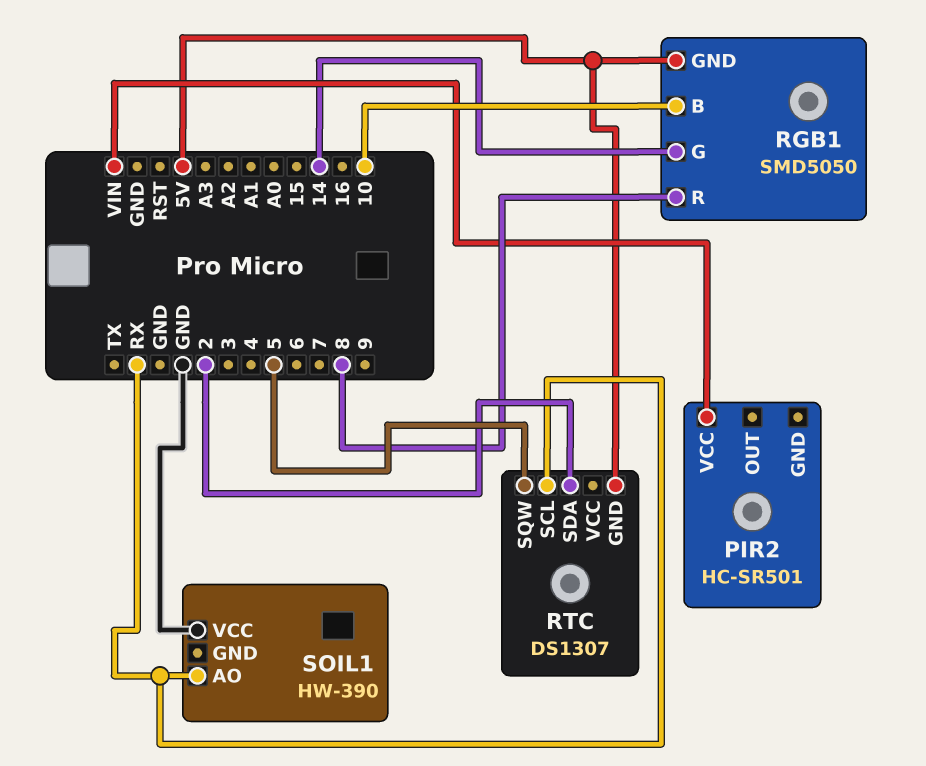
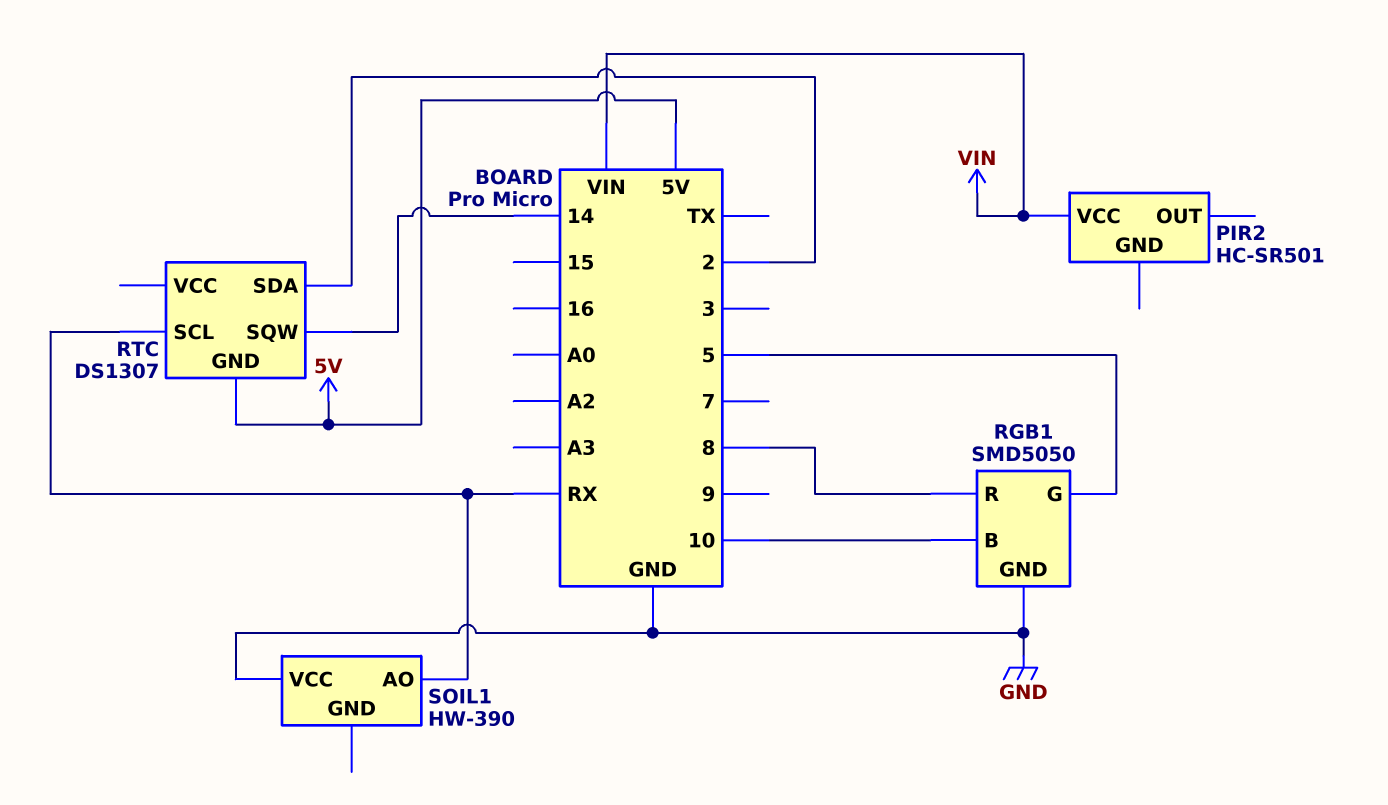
RGB1 pin G: 14 -> 5
RGB1 pin GND: 5V -> GND
RTC pin SQW: 5 -> 14

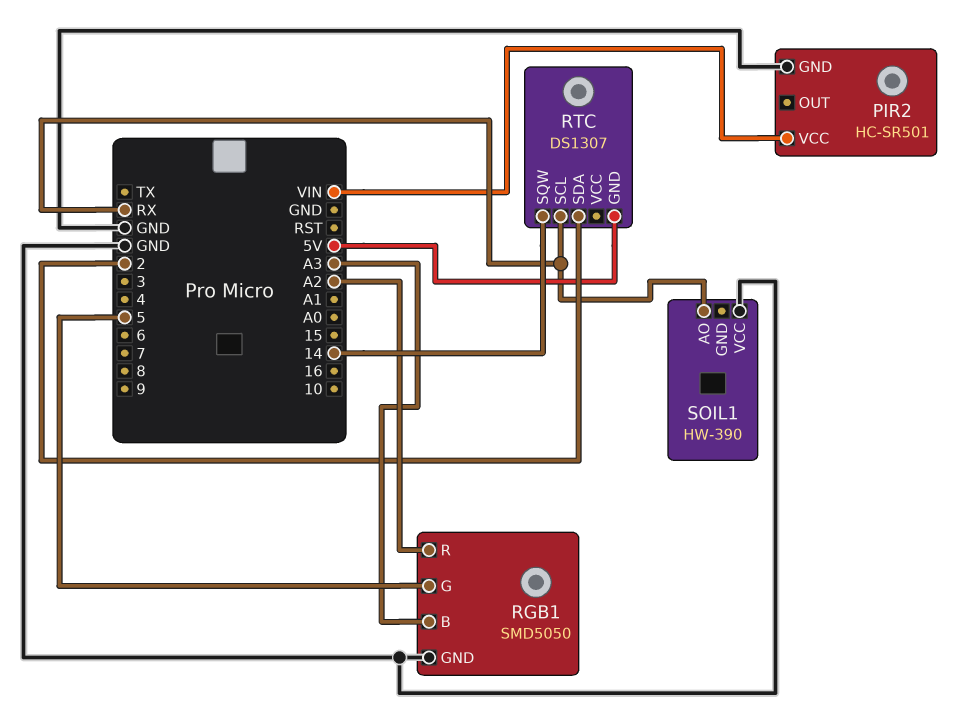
PIR2 pin GND: none -> GND
RGB1 pin B: 10 -> A3
RGB1 pin R: 8 -> A2

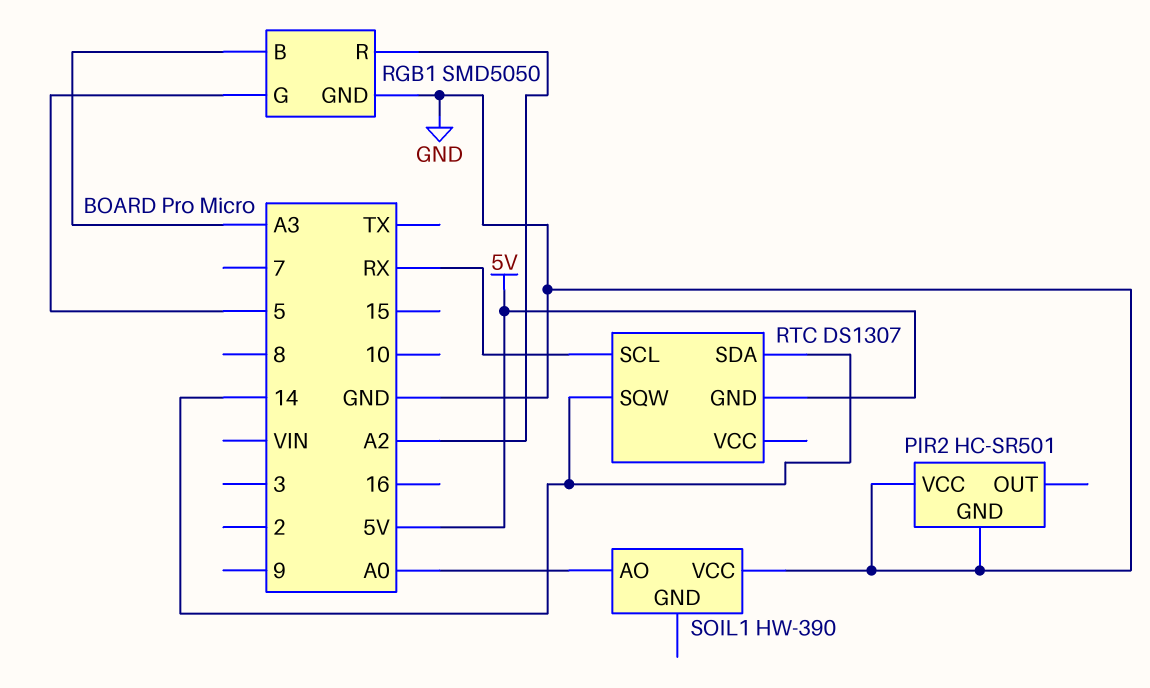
PIR2 pin VCC: VIN -> GND
RTC pin SDA: 2 -> 14
SOIL1 pin AO: RX -> A0

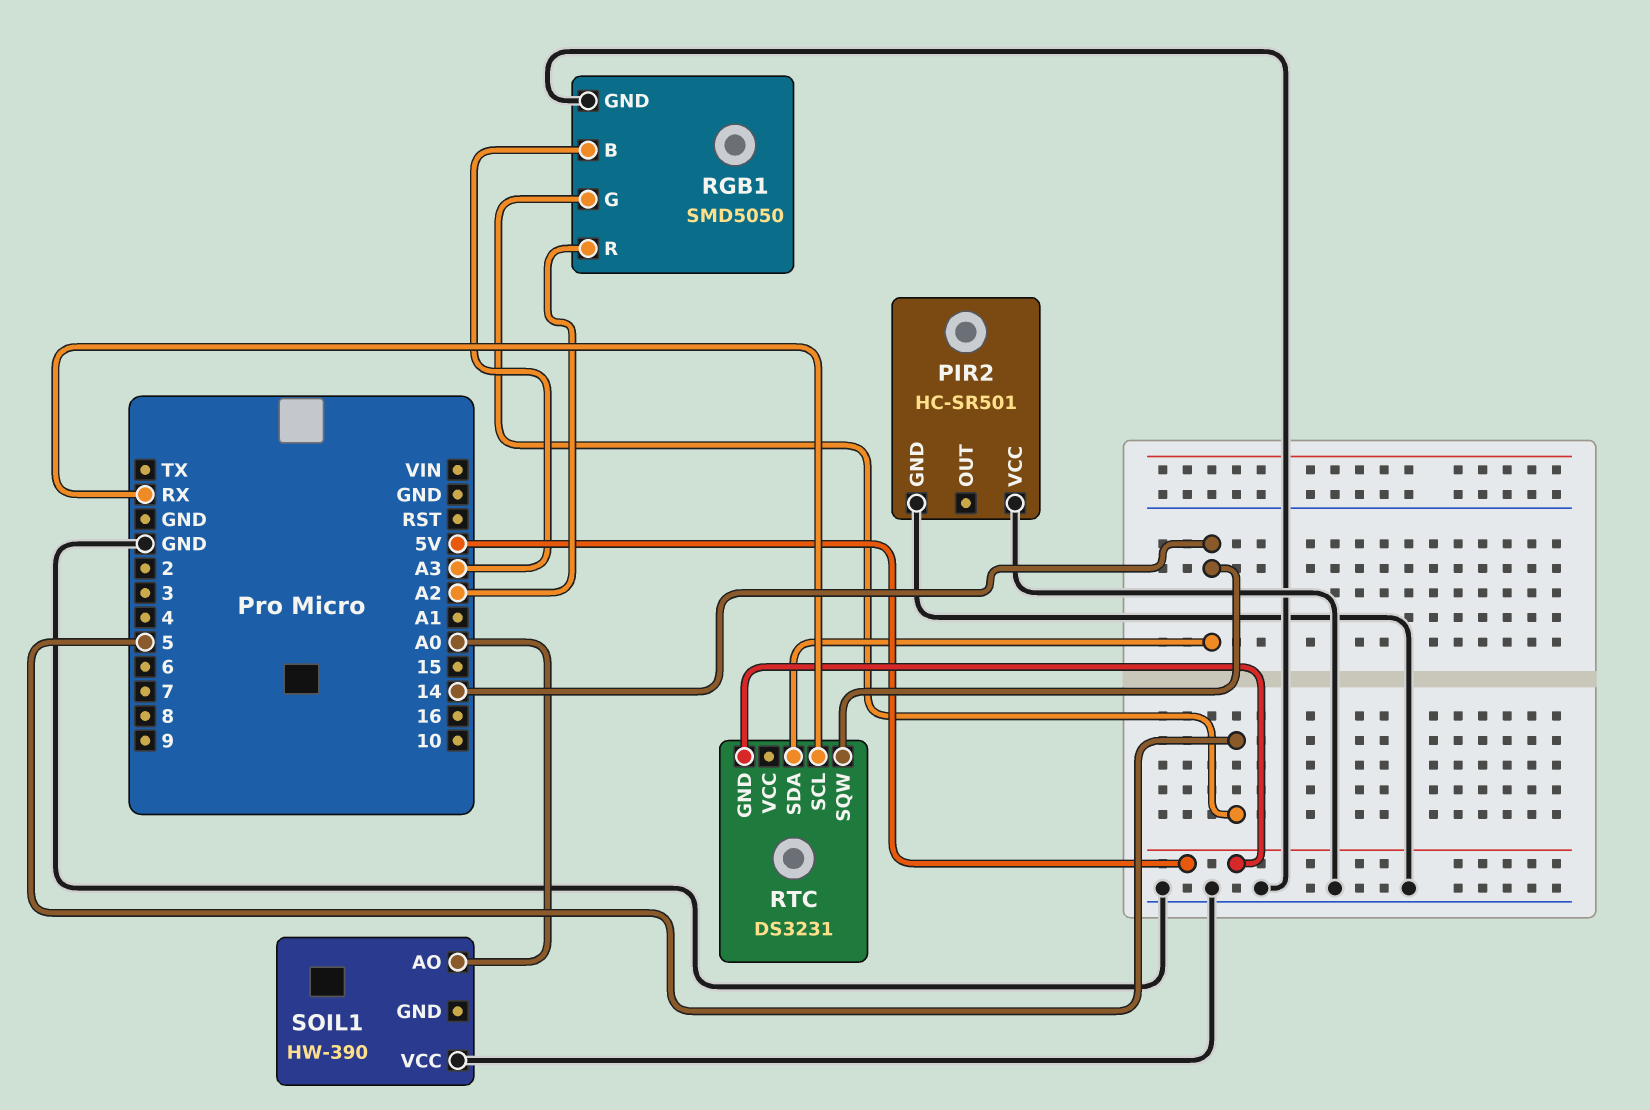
RTC: DS1307 -> DS3231

